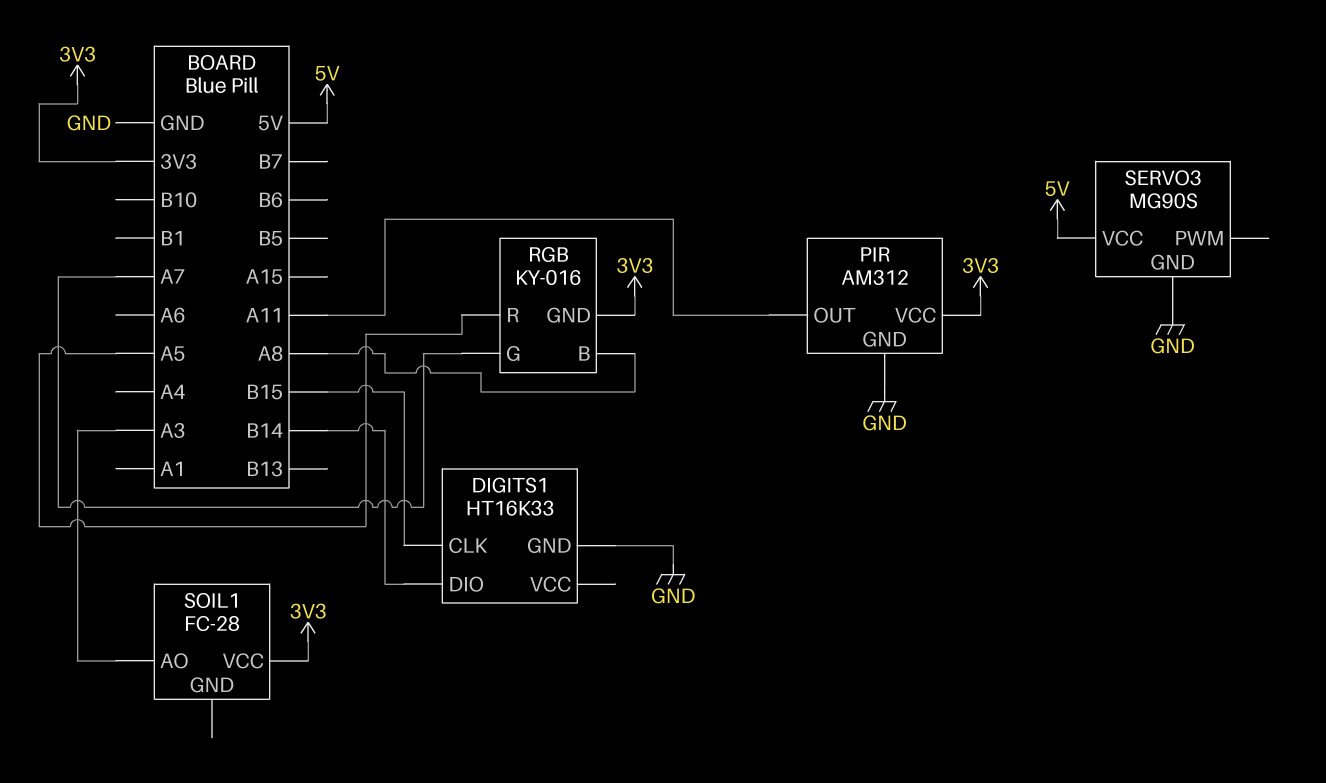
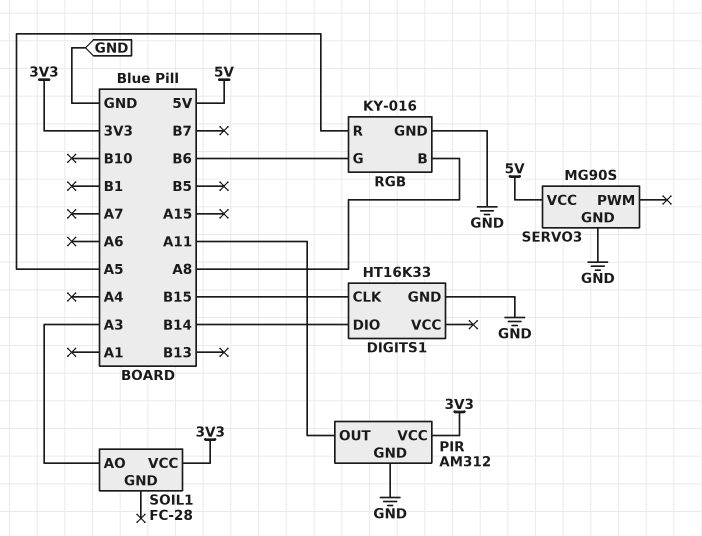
RGB pin G: A7 -> B6
RGB pin GND: 3V3 -> GND

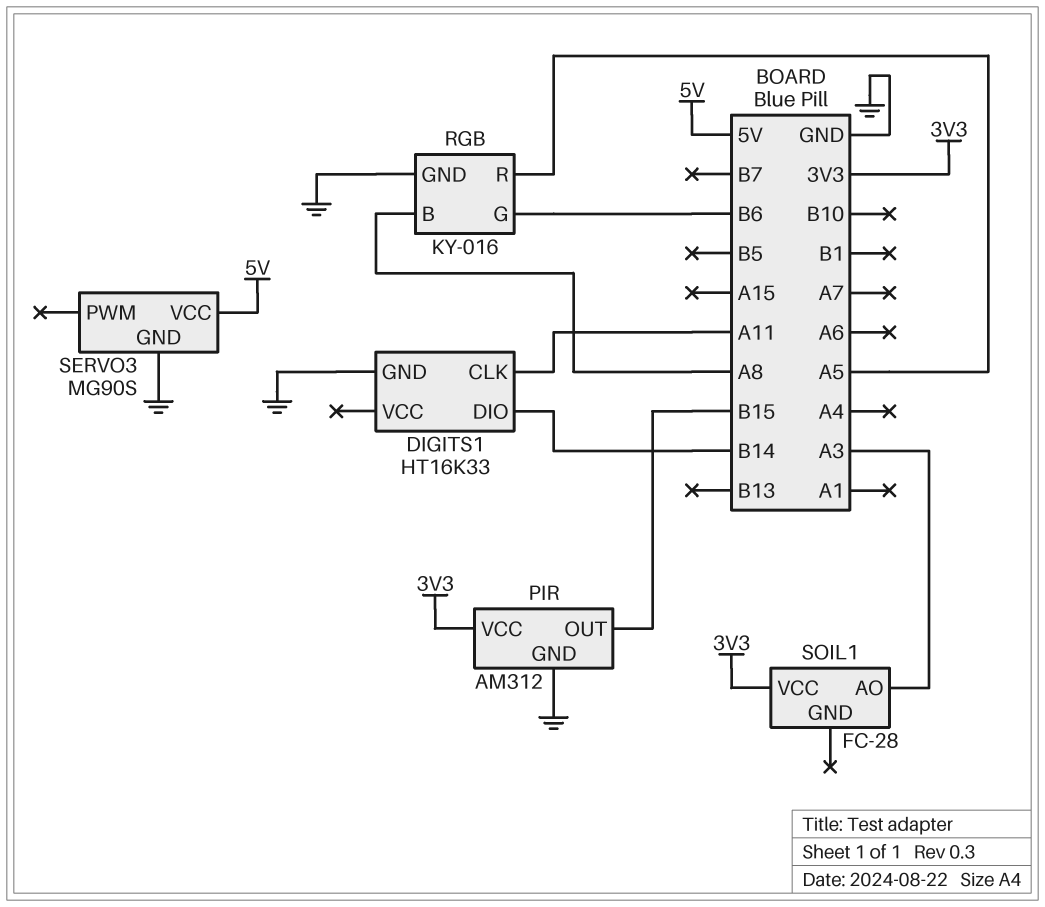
DIGITS1 pin CLK: B15 -> A11
PIR pin OUT: A11 -> B15

